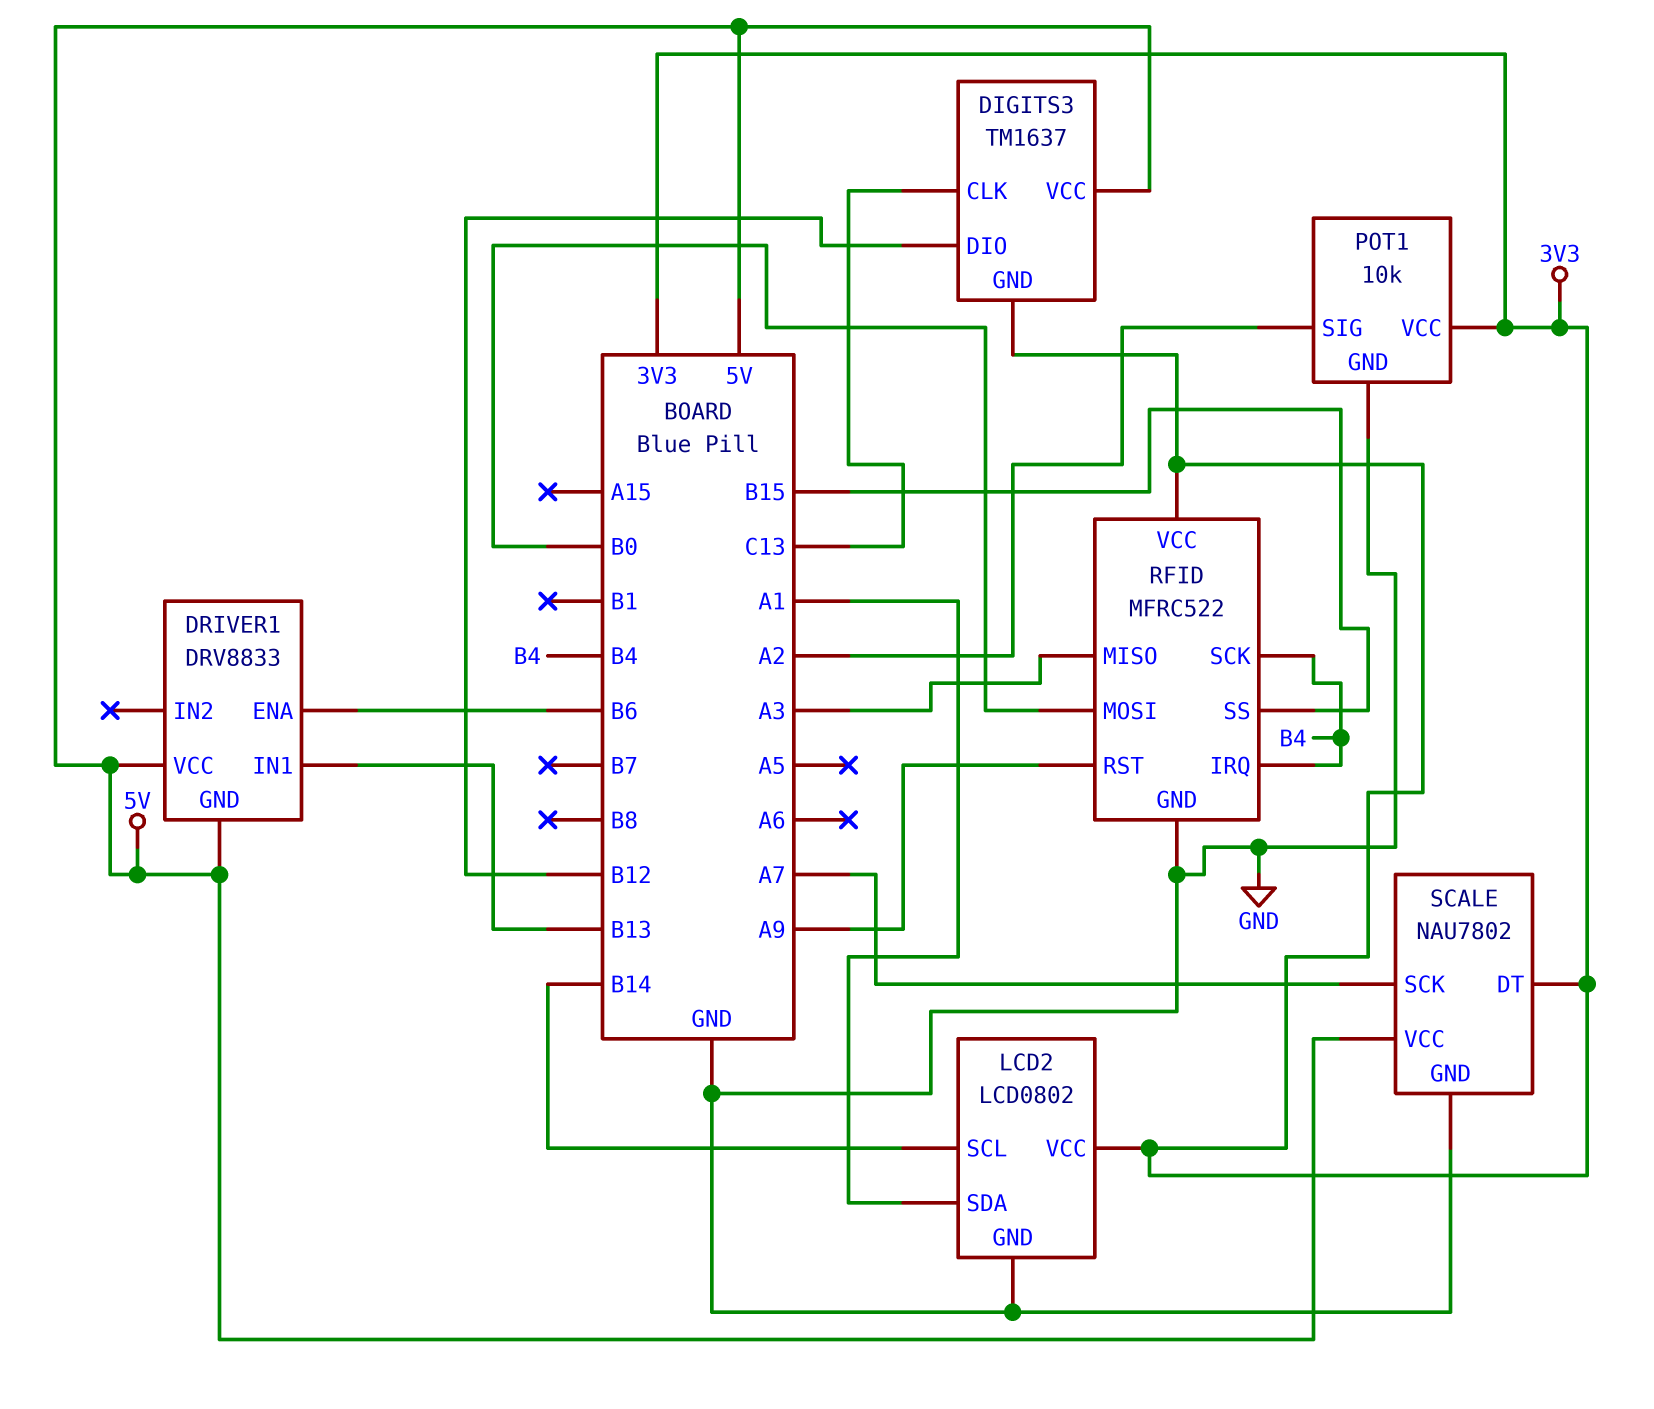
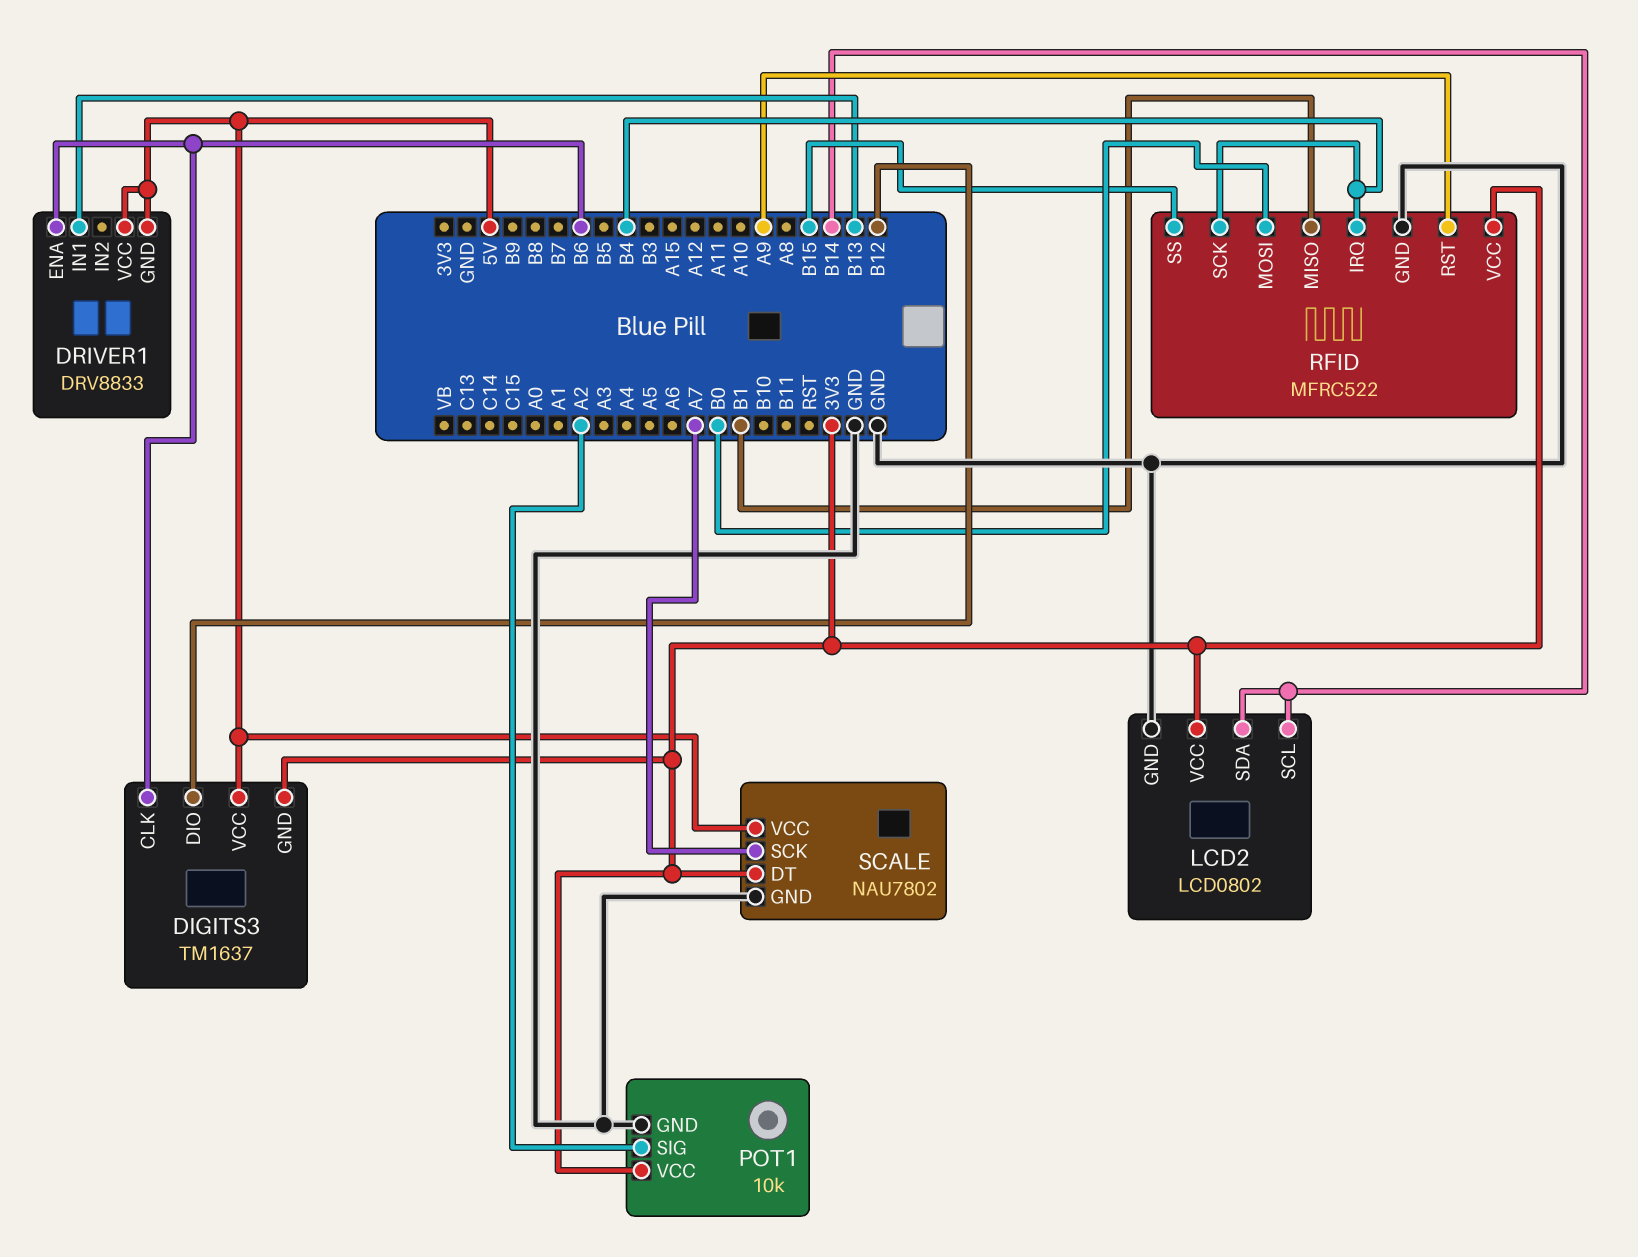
DIGITS3 pin CLK: C13 -> B6
LCD2 pin SDA: A1 -> B14
RFID pin MISO: A3 -> B1

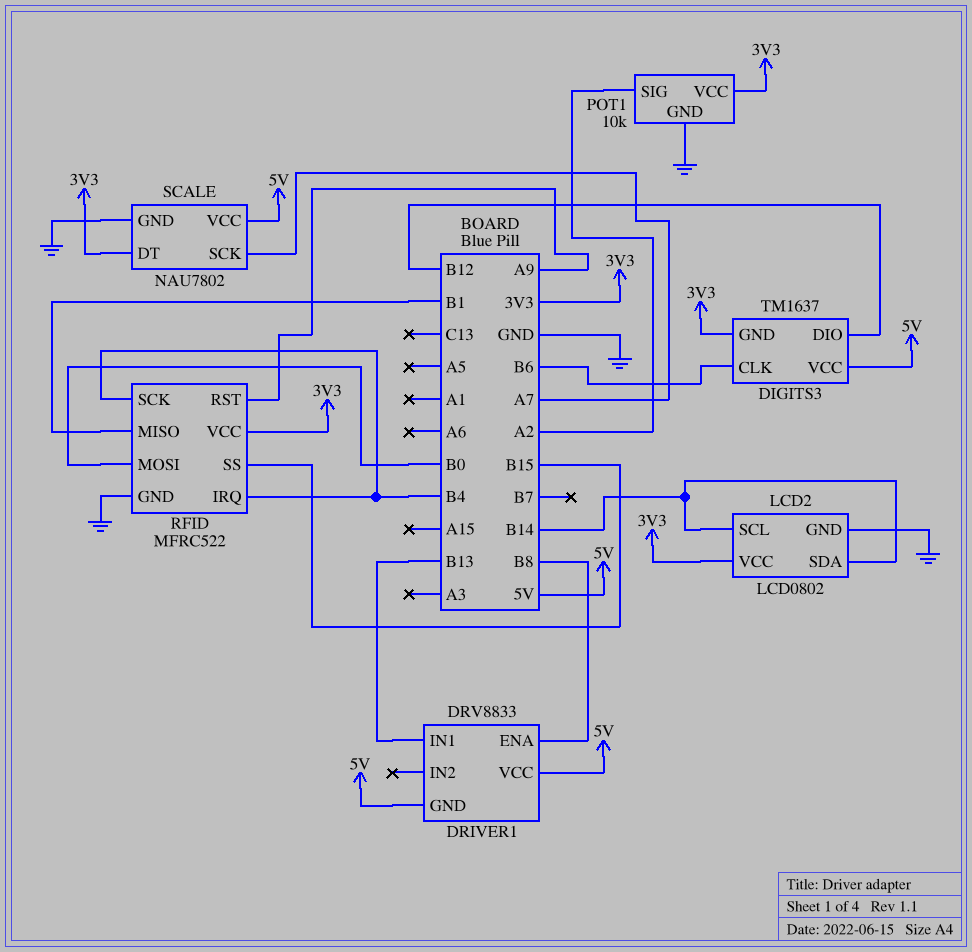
DRIVER1 pin ENA: B6 -> B8

